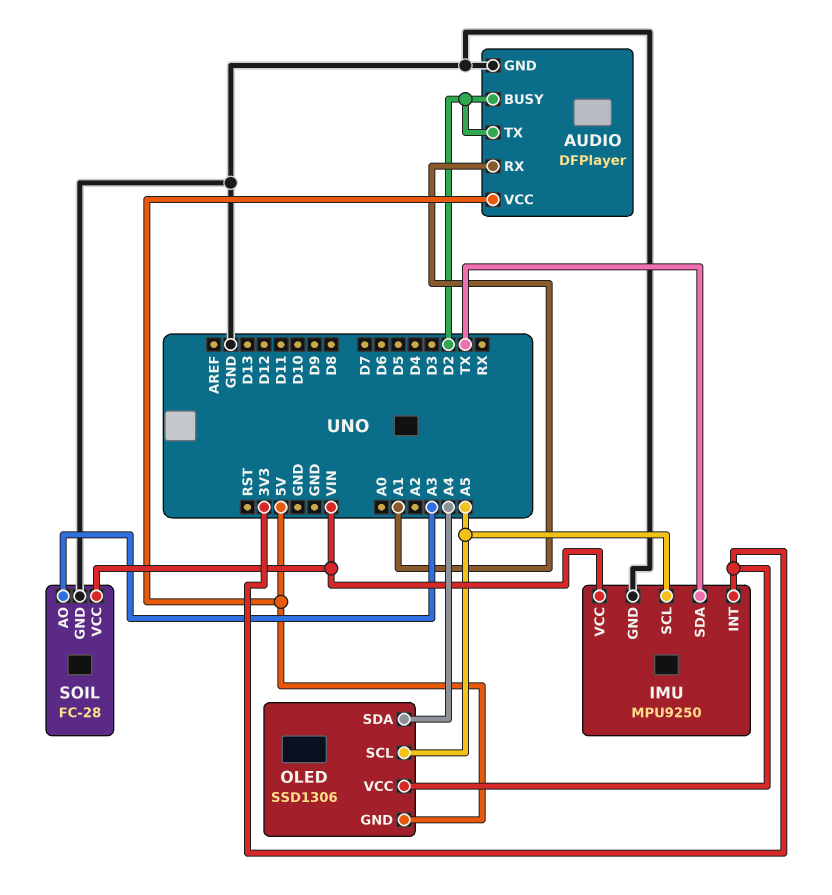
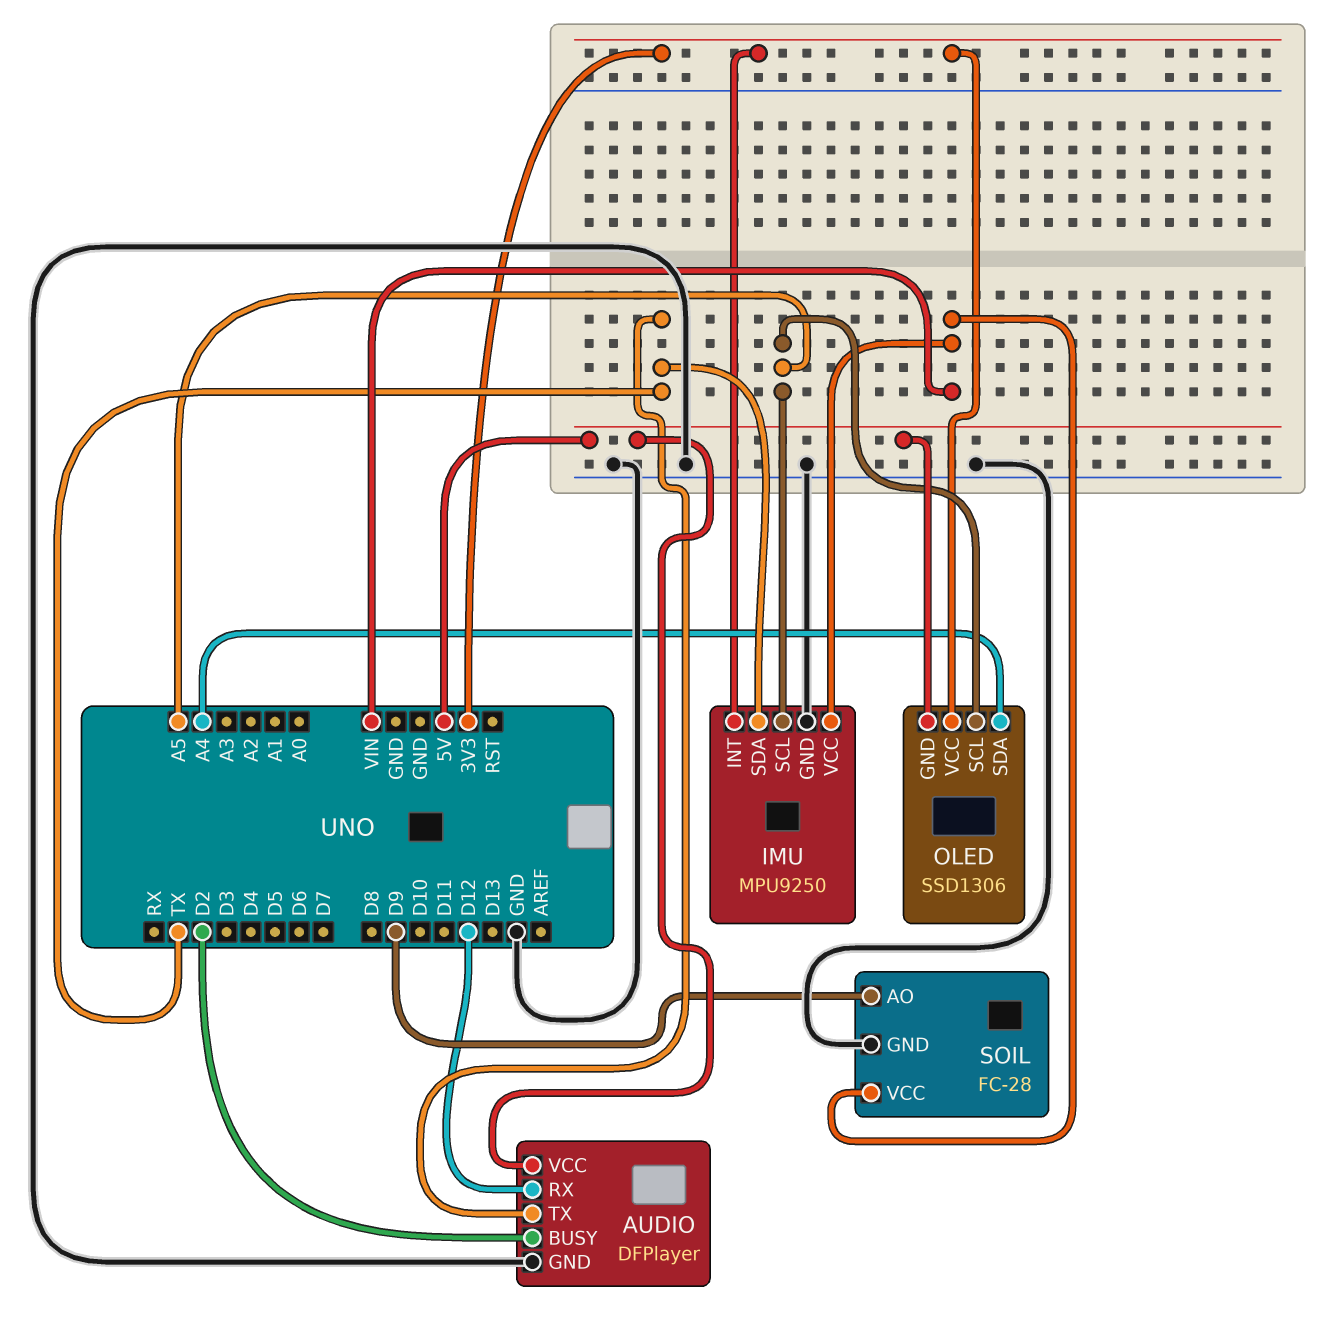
AUDIO pin RX: A1 -> D12
AUDIO pin TX: D2 -> TX
SOIL pin AO: A3 -> D9

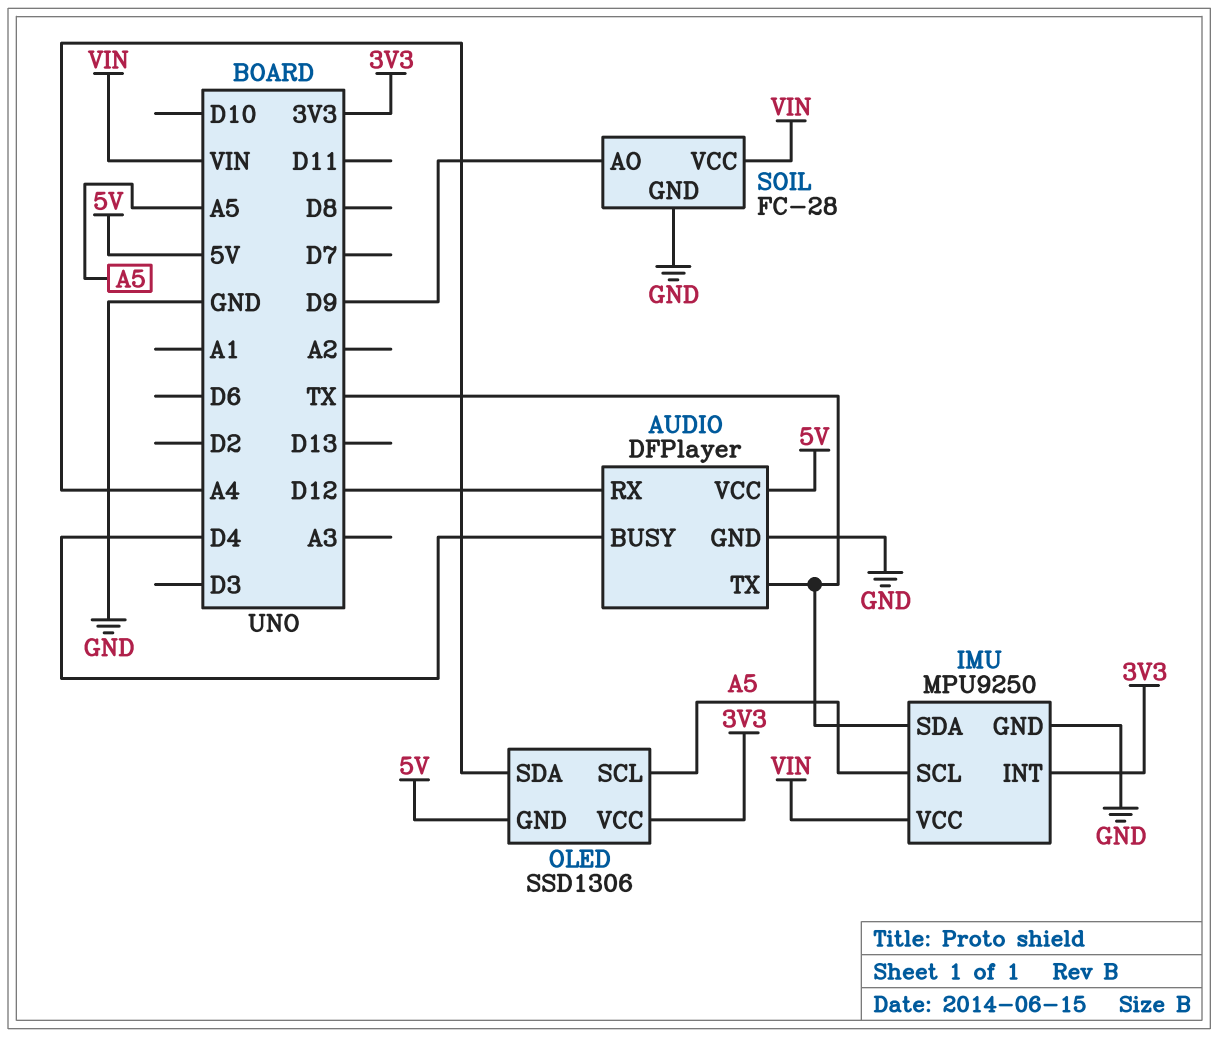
AUDIO pin BUSY: D2 -> D4

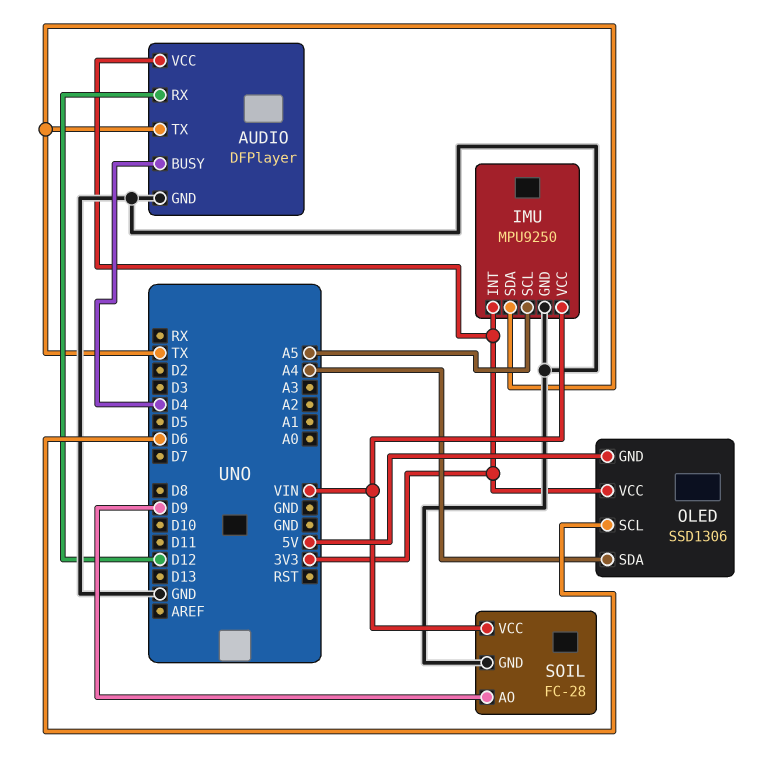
AUDIO pin VCC: 5V -> 3V3
OLED pin SCL: A5 -> D6

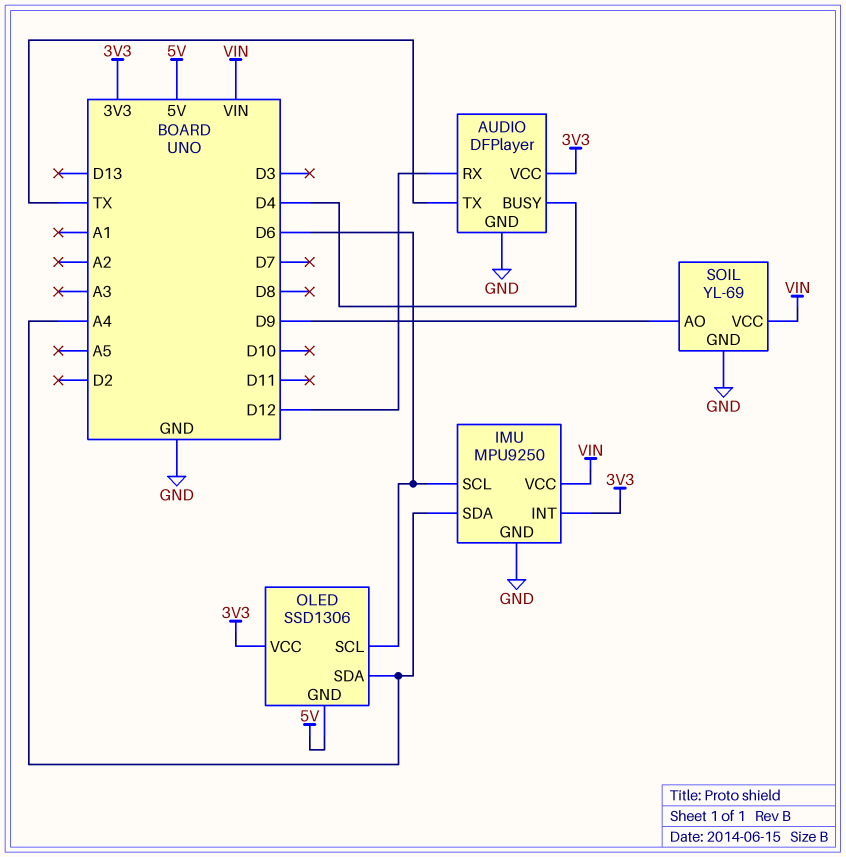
IMU pin SCL: A5 -> D6
IMU pin SDA: TX -> A4
SOIL: FC-28 -> YL-69

